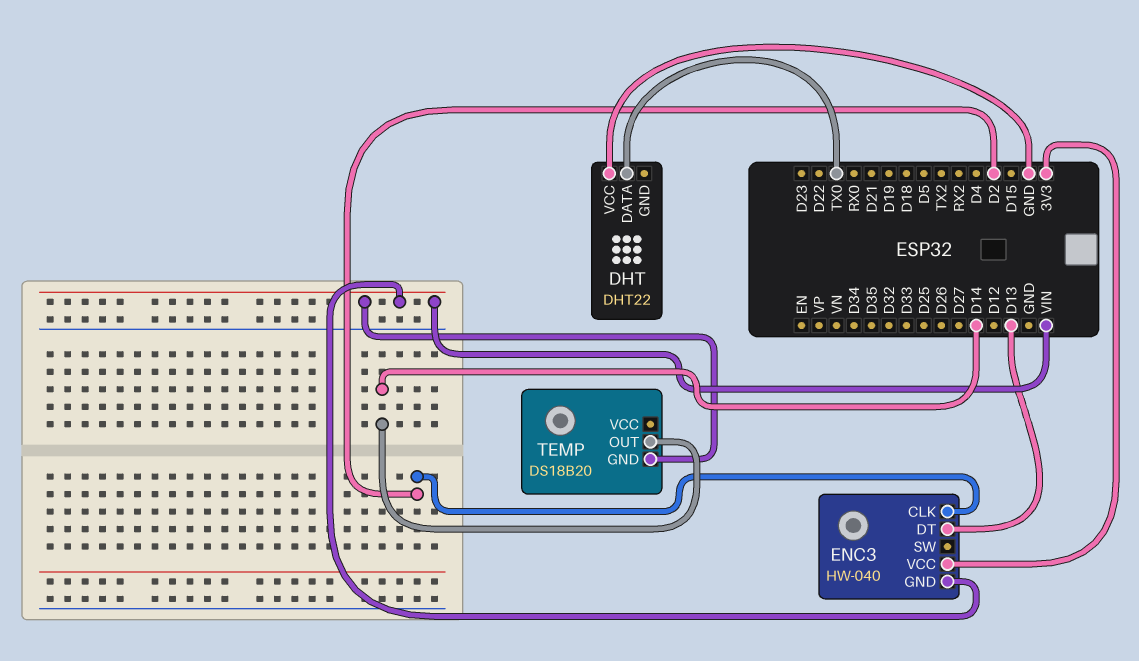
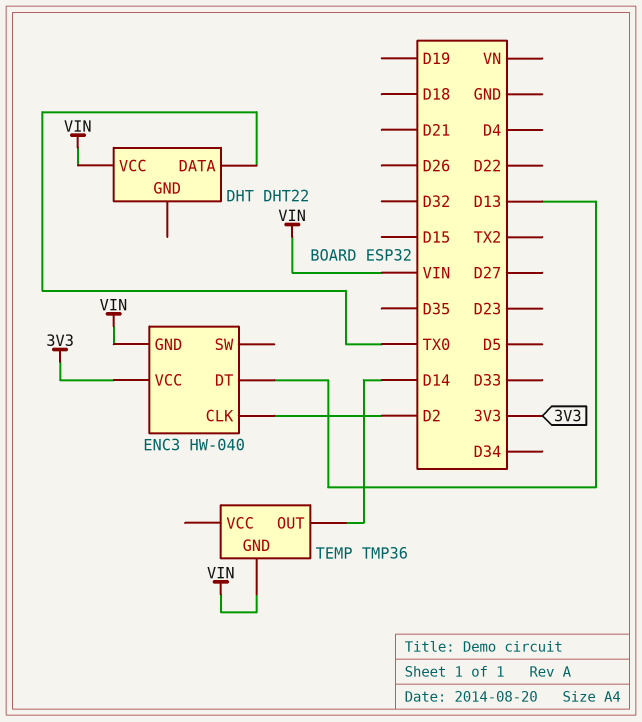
DHT pin VCC: GND -> VIN
TEMP: DS18B20 -> TMP36

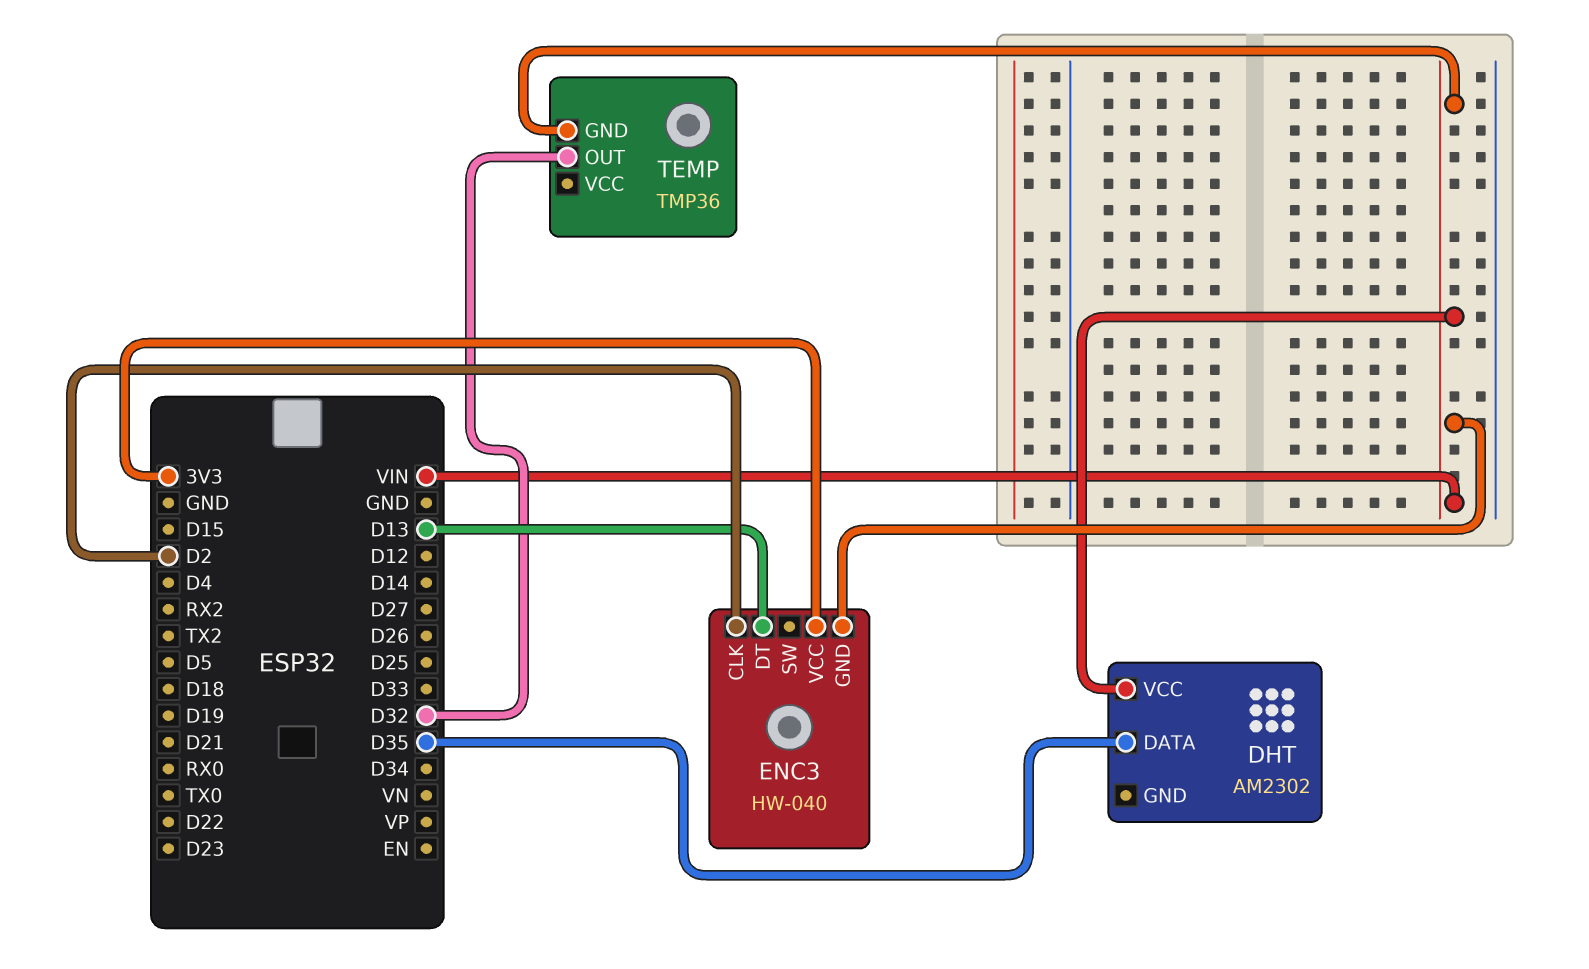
DHT: DHT22 -> AM2302
DHT pin DATA: TX0 -> D35
TEMP pin OUT: D14 -> D32

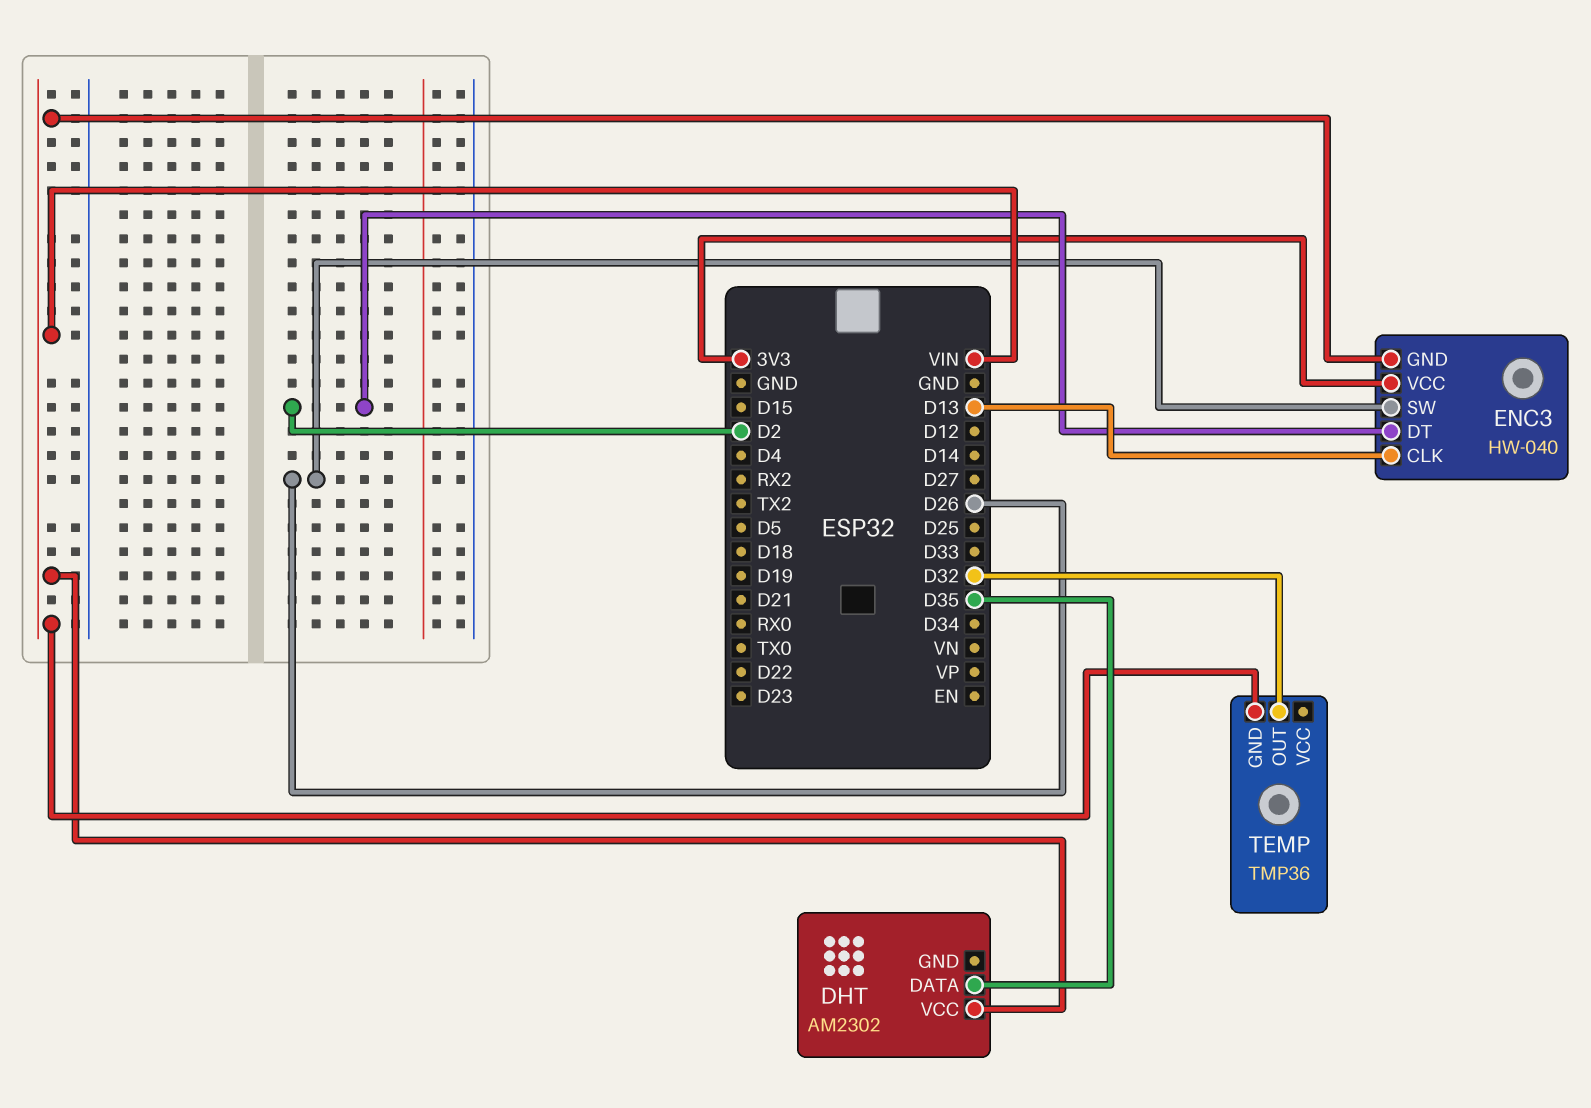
ENC3 pin CLK: D2 -> D13
ENC3 pin DT: D13 -> D2
ENC3 pin SW: none -> D26

